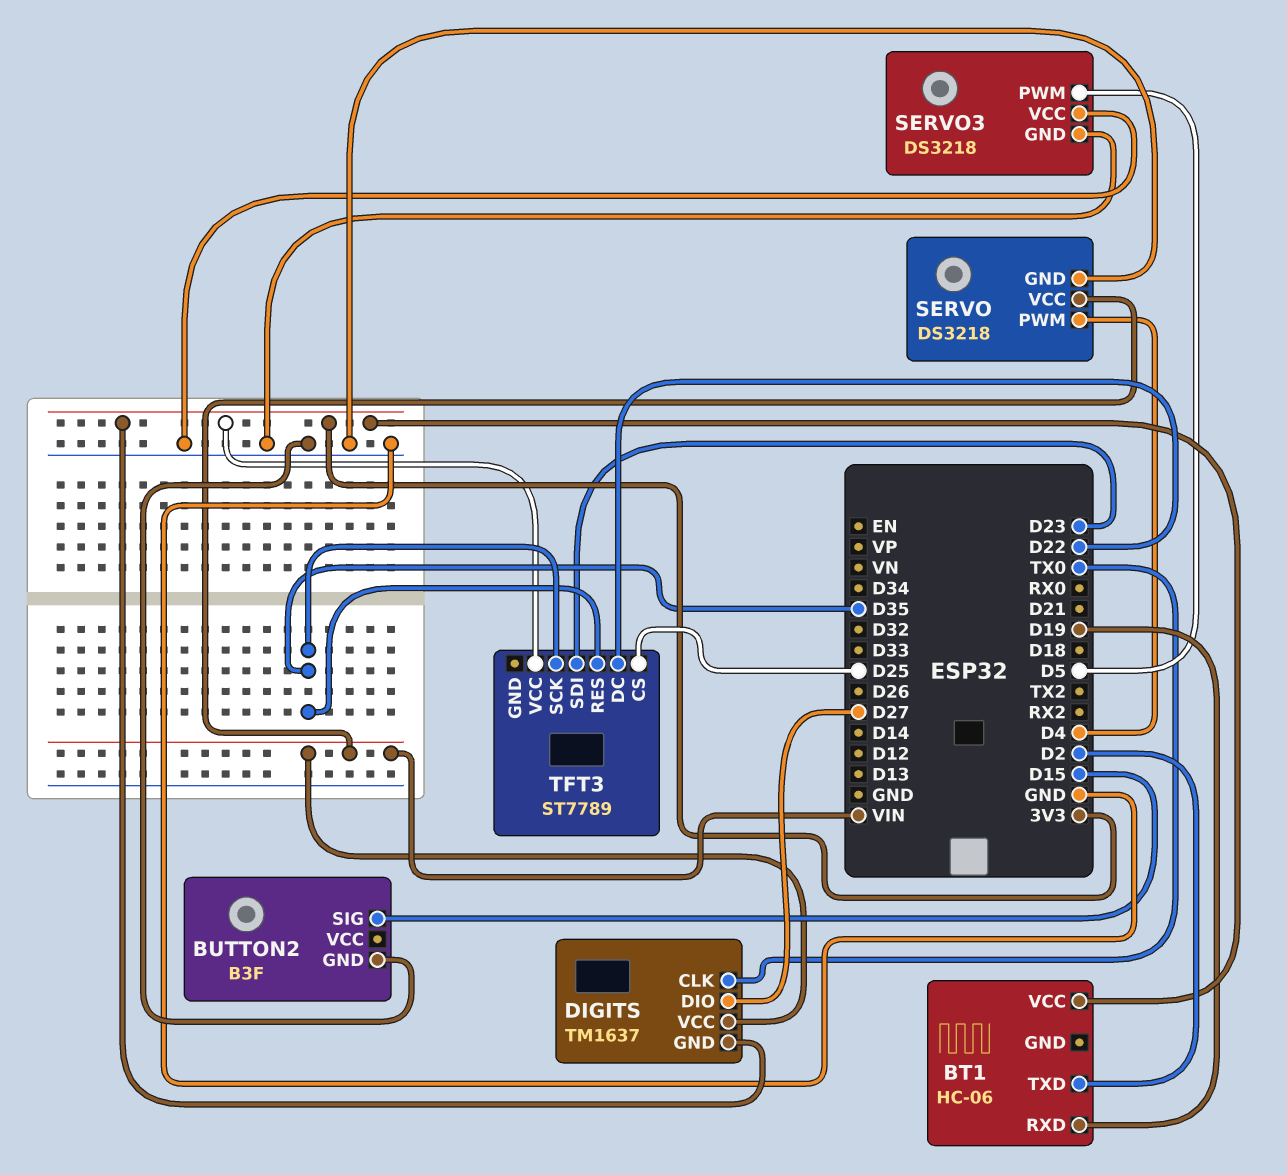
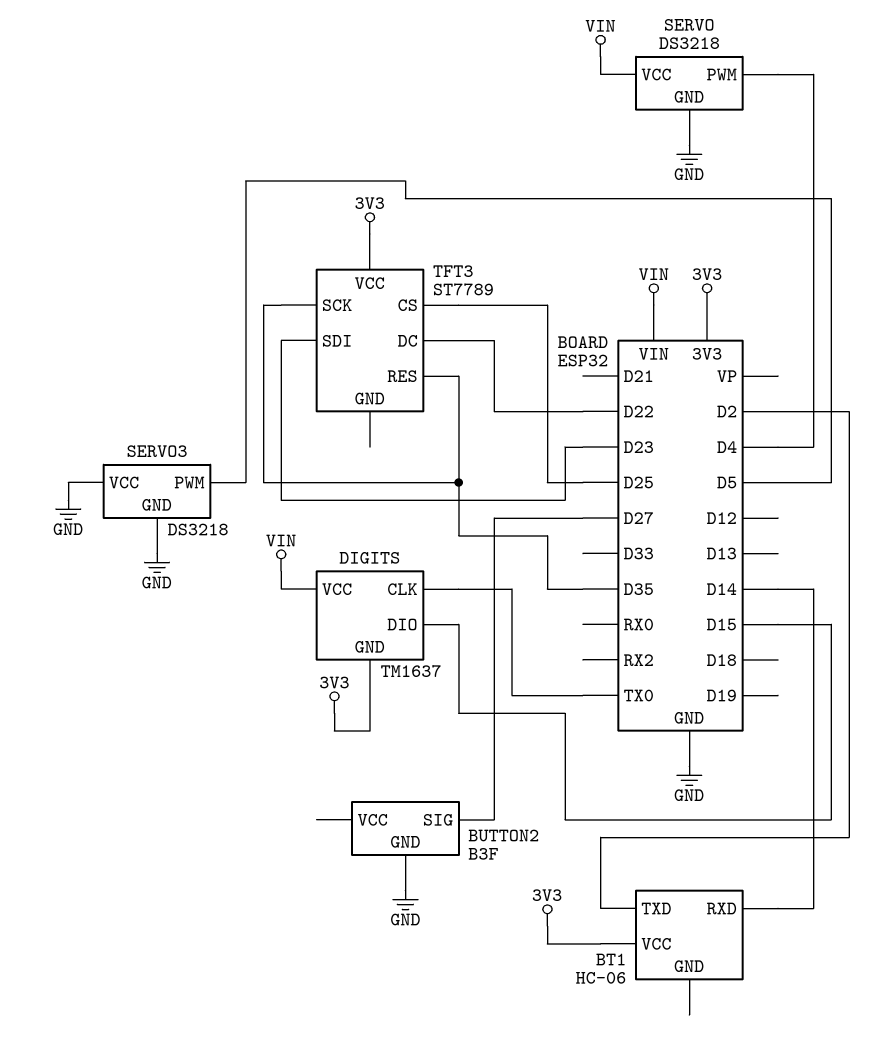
BT1 pin RXD: D19 -> D14
BUTTON2 pin SIG: D15 -> D27
DIGITS pin DIO: D27 -> D15

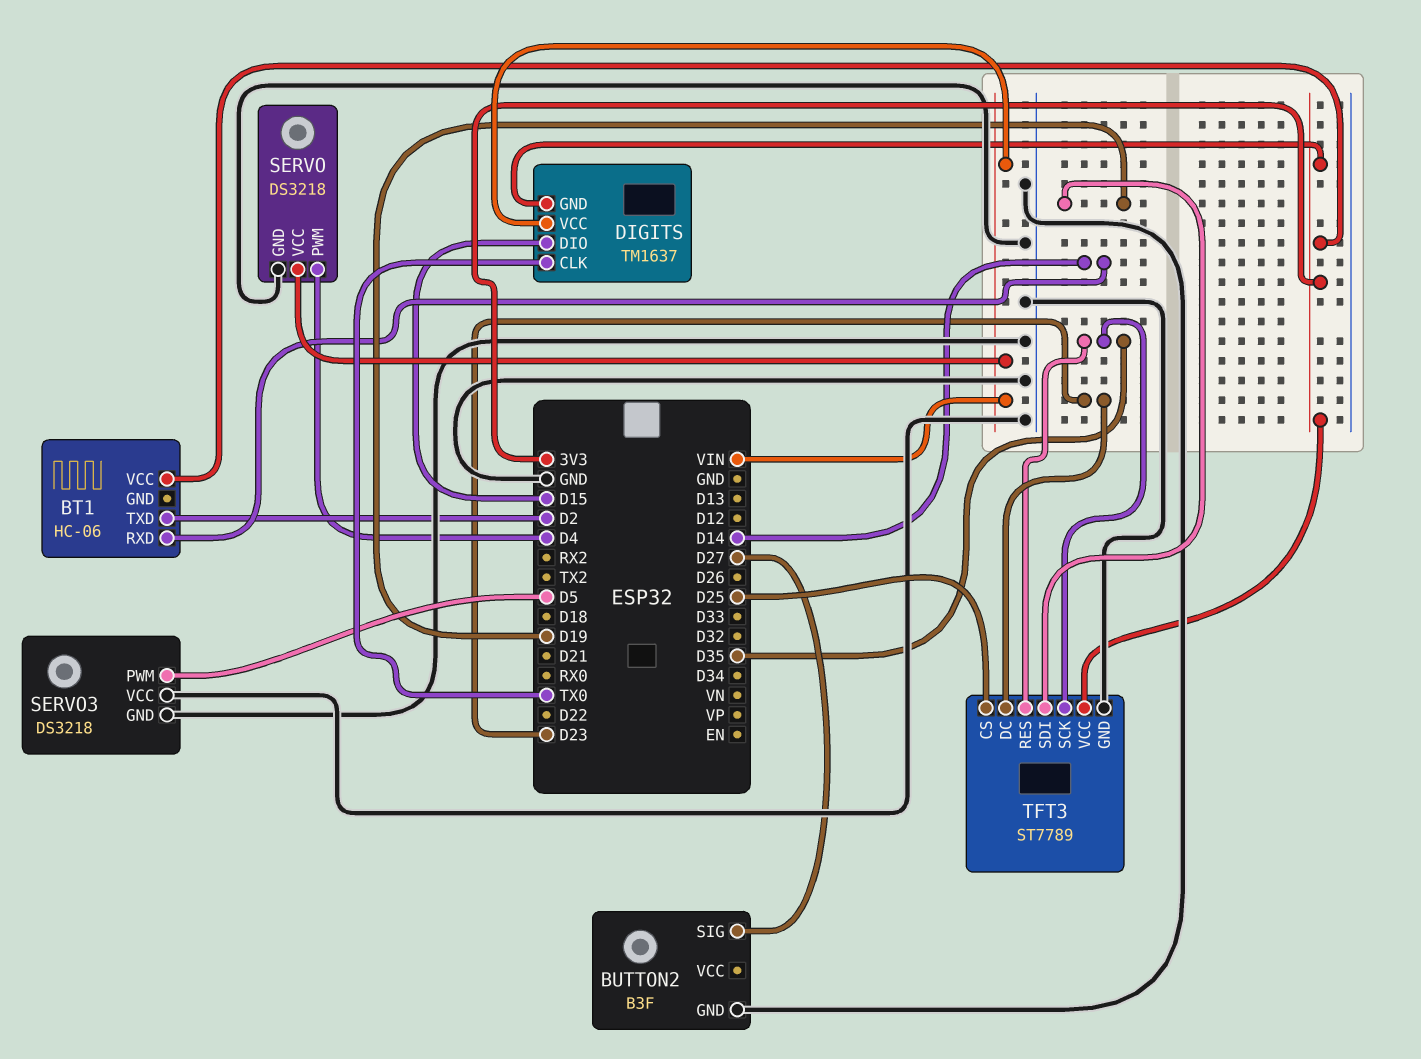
TFT3 pin DC: D22 -> D23
TFT3 pin GND: none -> GND
TFT3 pin SDI: D23 -> D19

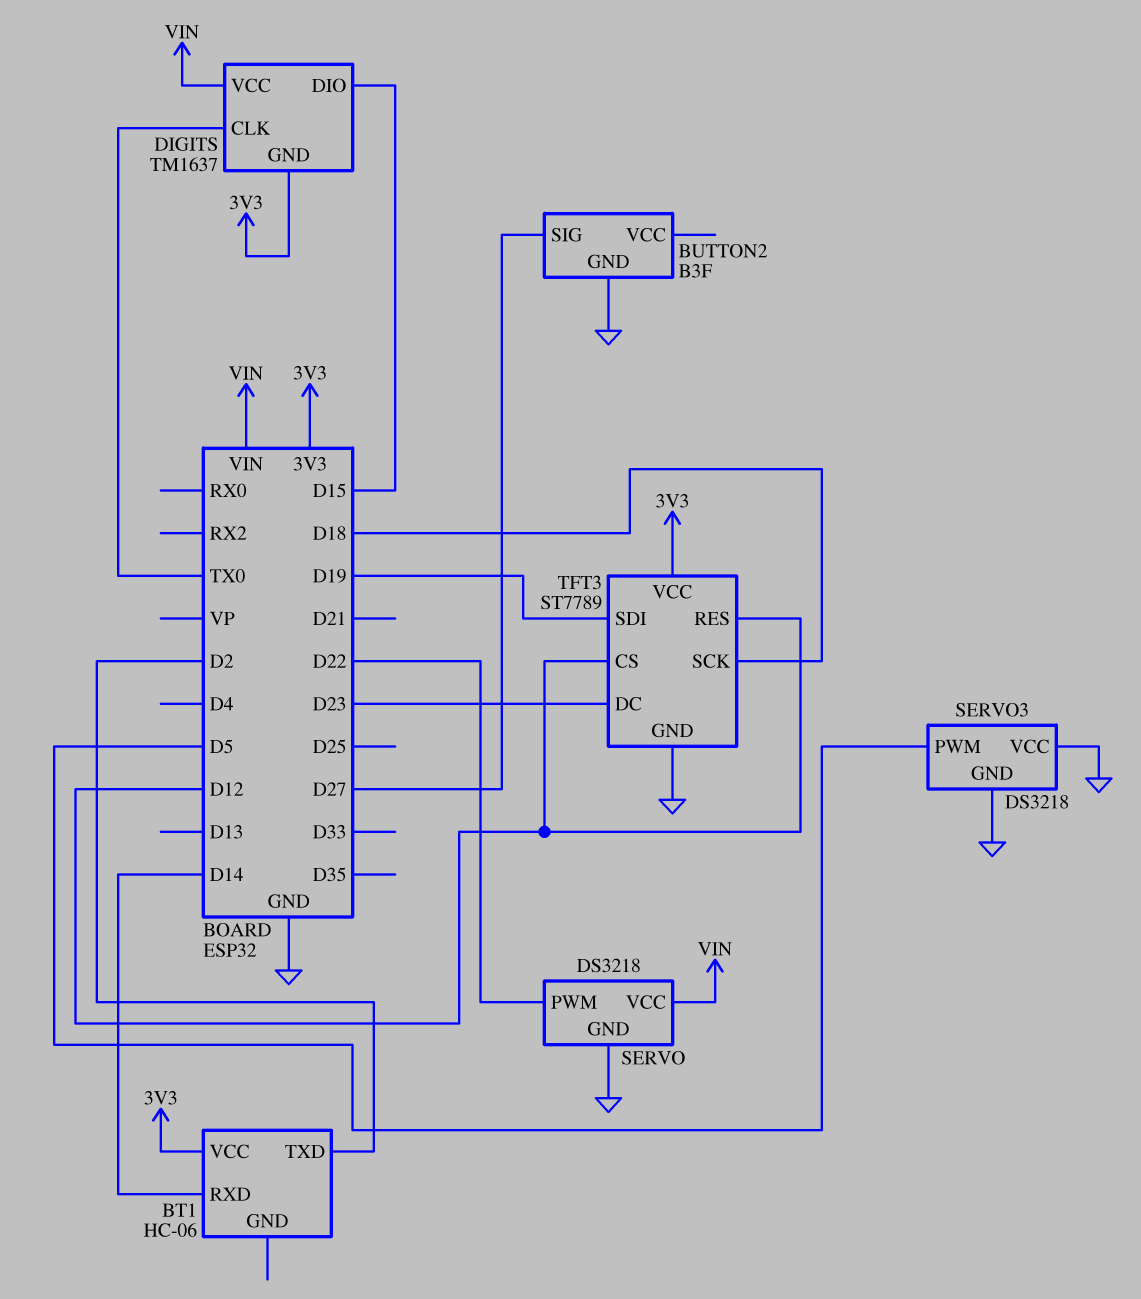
SERVO pin PWM: D4 -> D22
TFT3 pin CS: D25 -> D12
TFT3 pin RES: D35 -> D12
TFT3 pin SCK: D35 -> D18

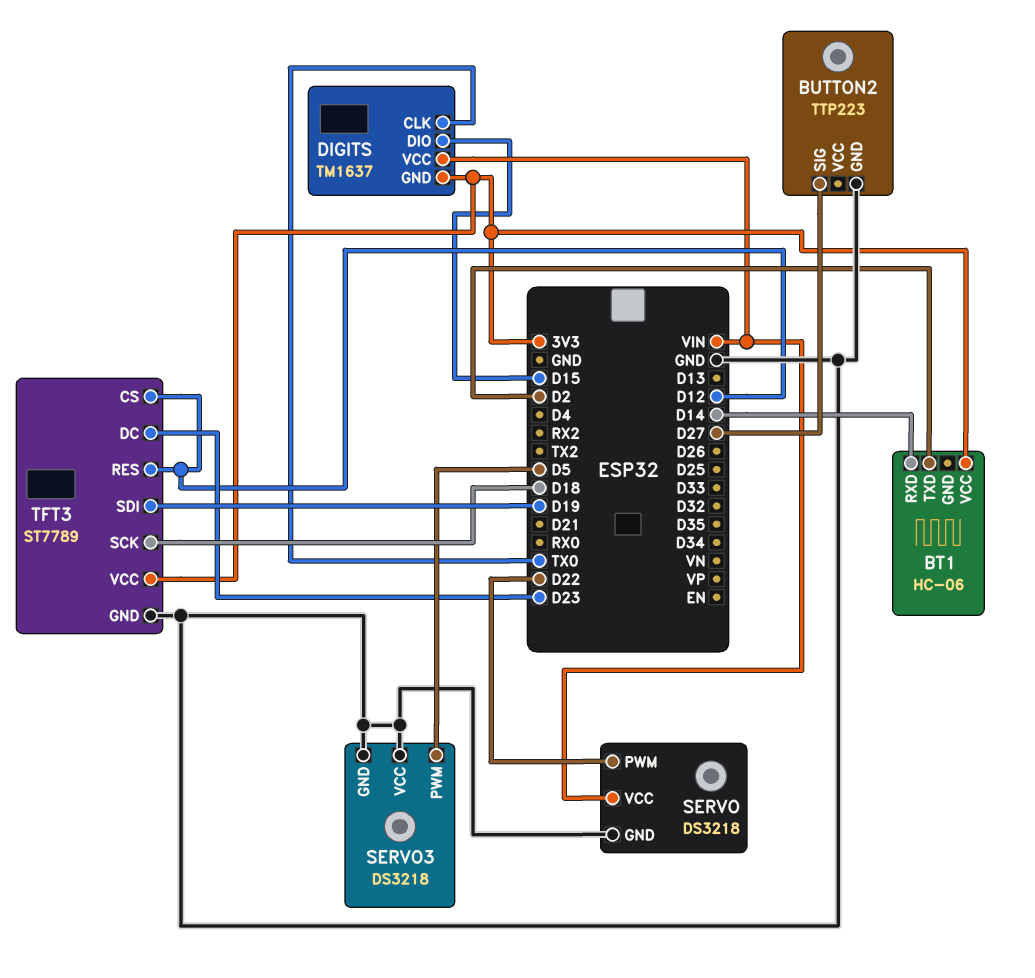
BUTTON2: B3F -> TTP223

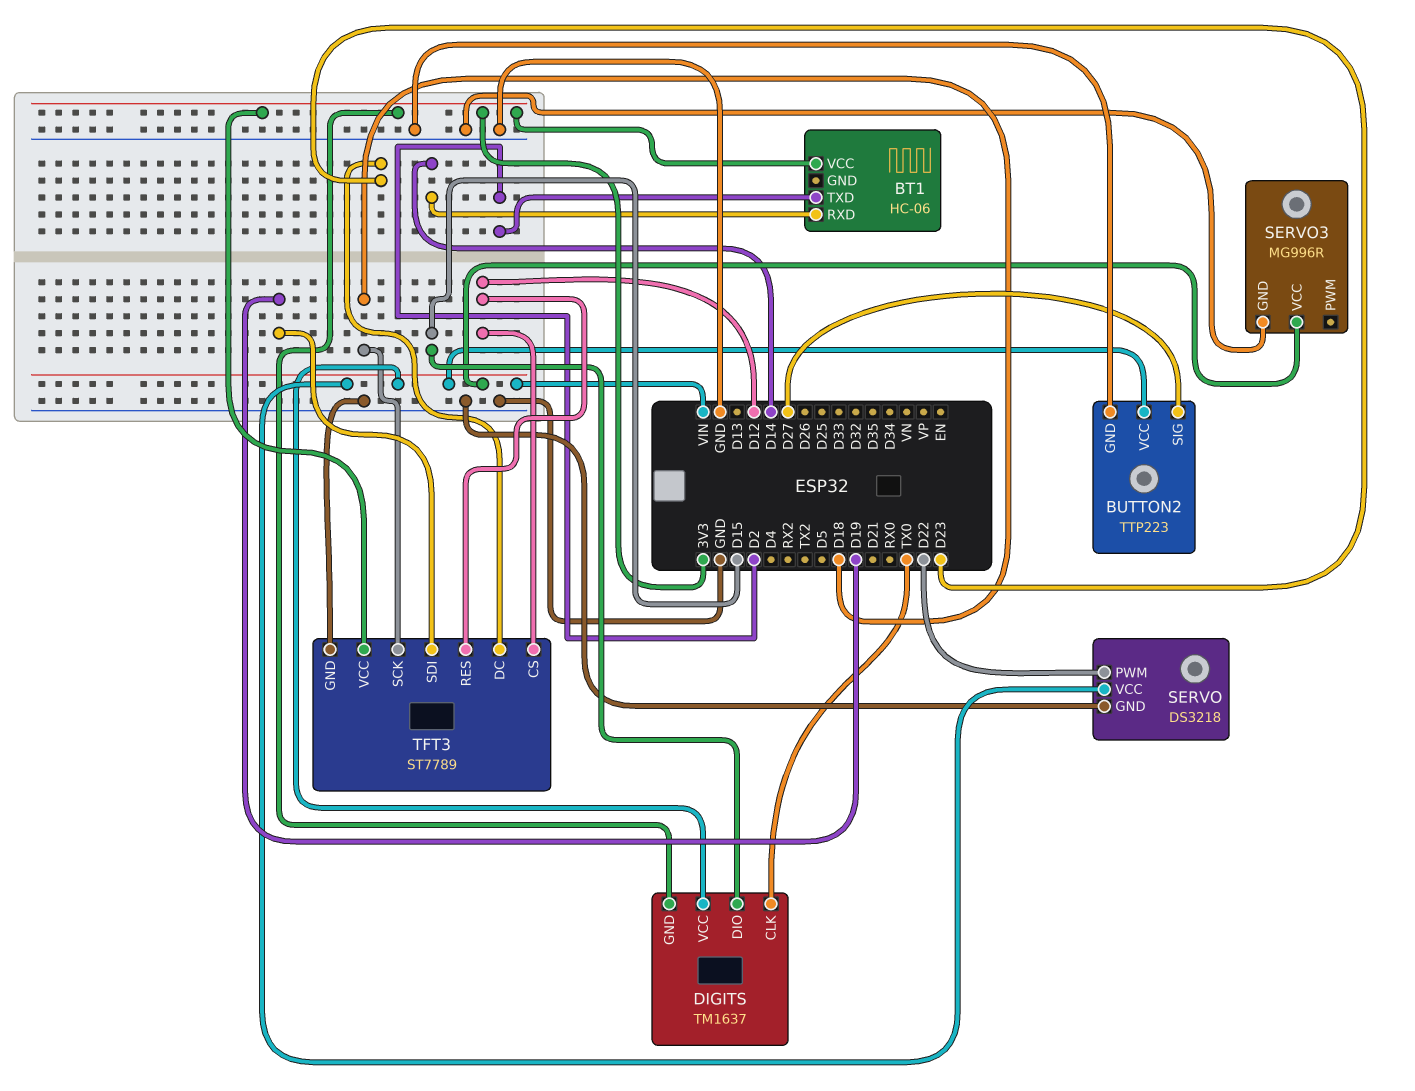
BUTTON2 pin VCC: none -> VIN
SERVO3: DS3218 -> MG996R
SERVO3 pin PWM: D5 -> none
SERVO3 pin VCC: GND -> VIN

